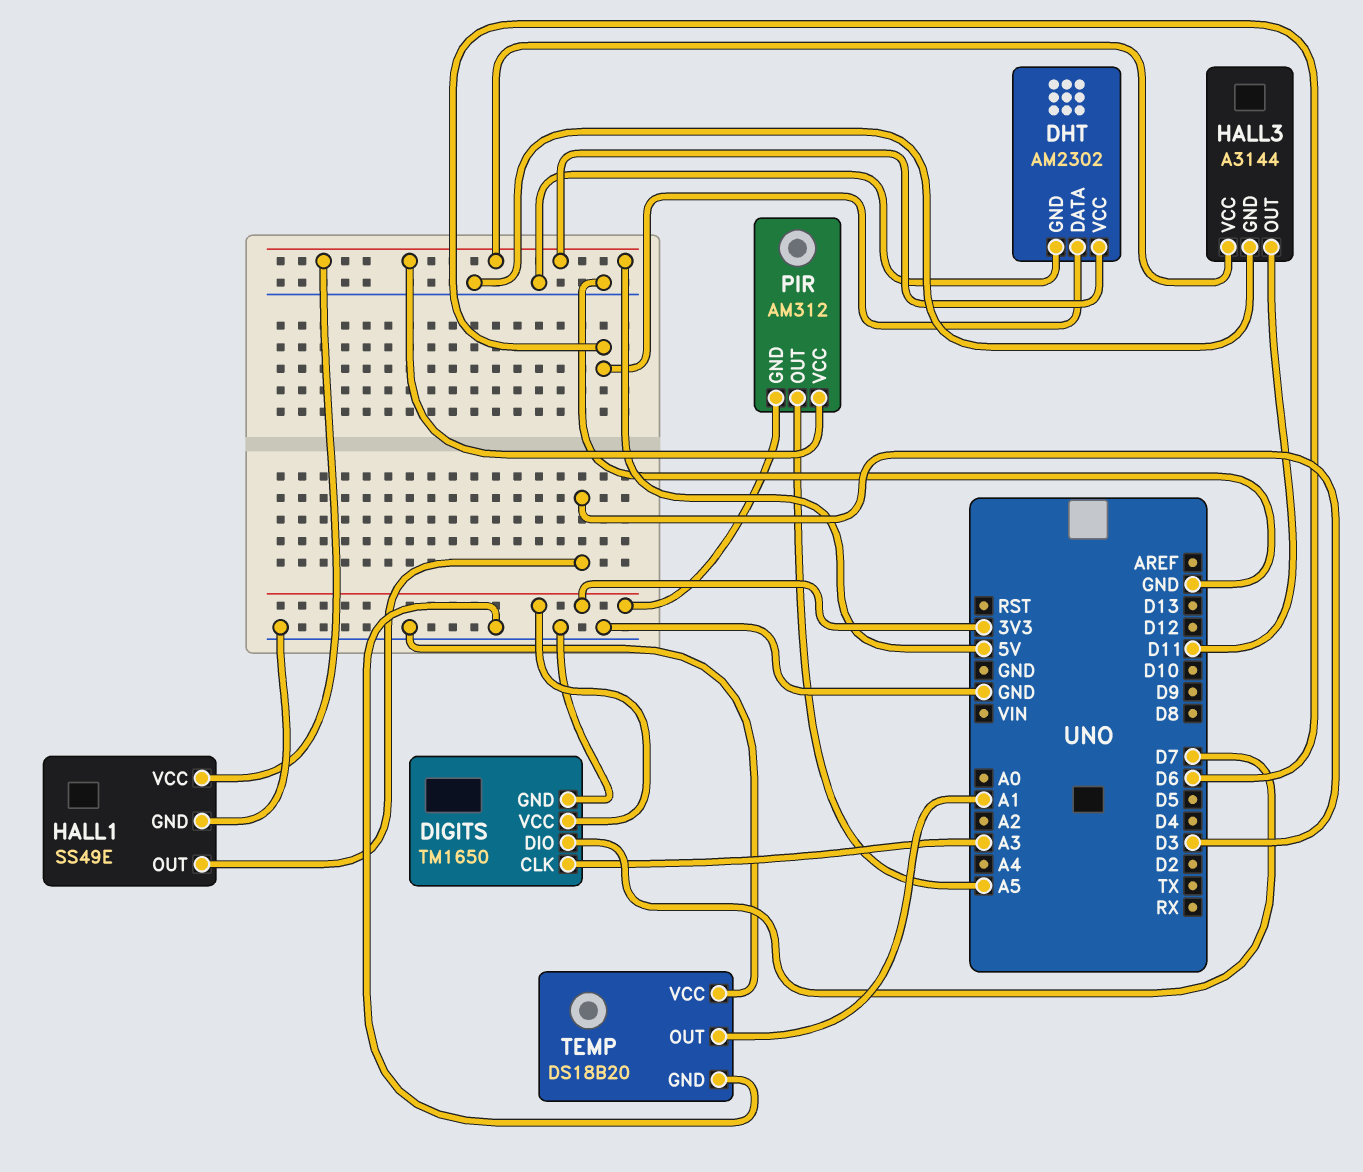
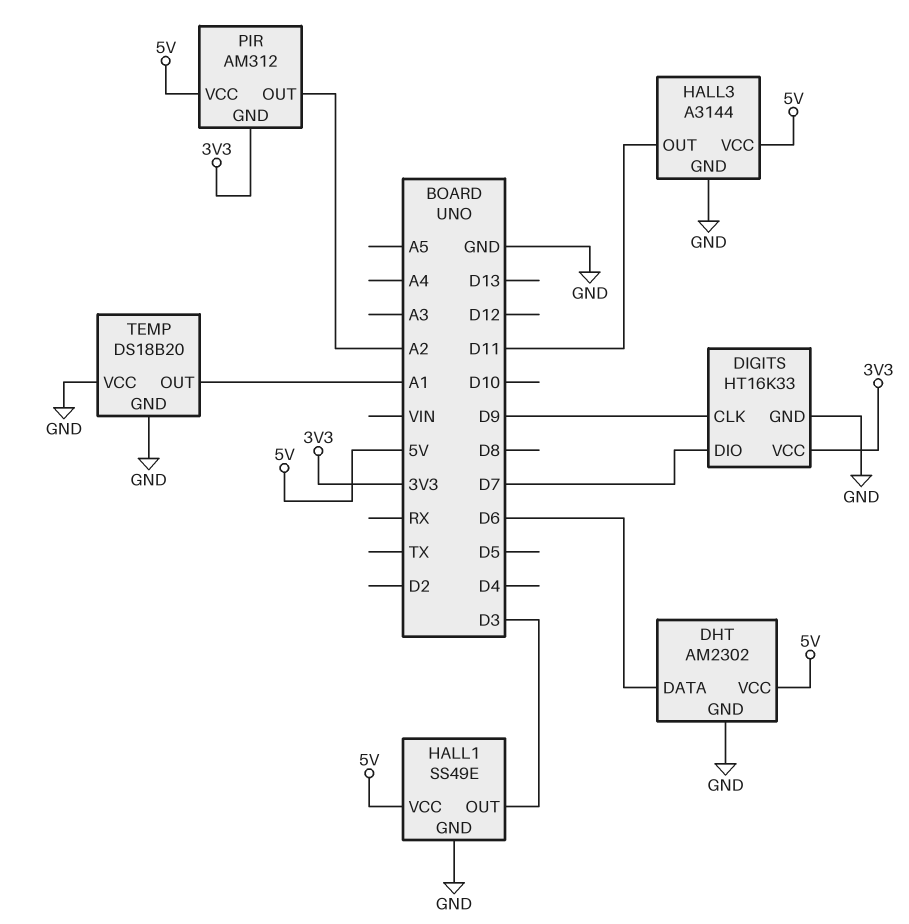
DIGITS: TM1650 -> HT16K33
DIGITS pin CLK: A3 -> D9
PIR pin OUT: A5 -> A2

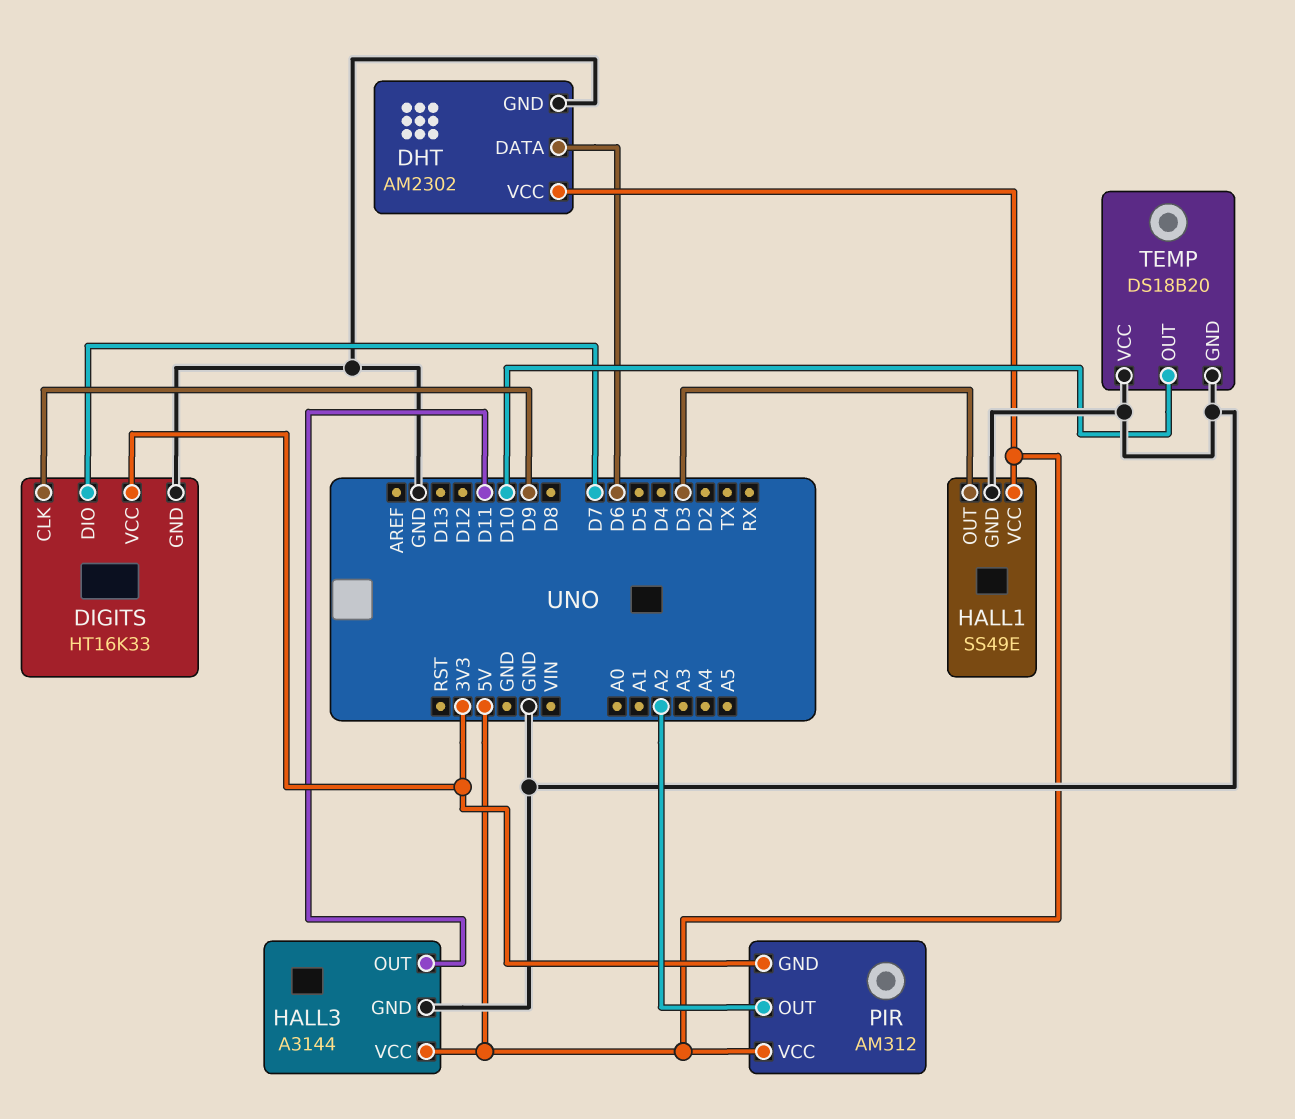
TEMP pin OUT: A1 -> D10

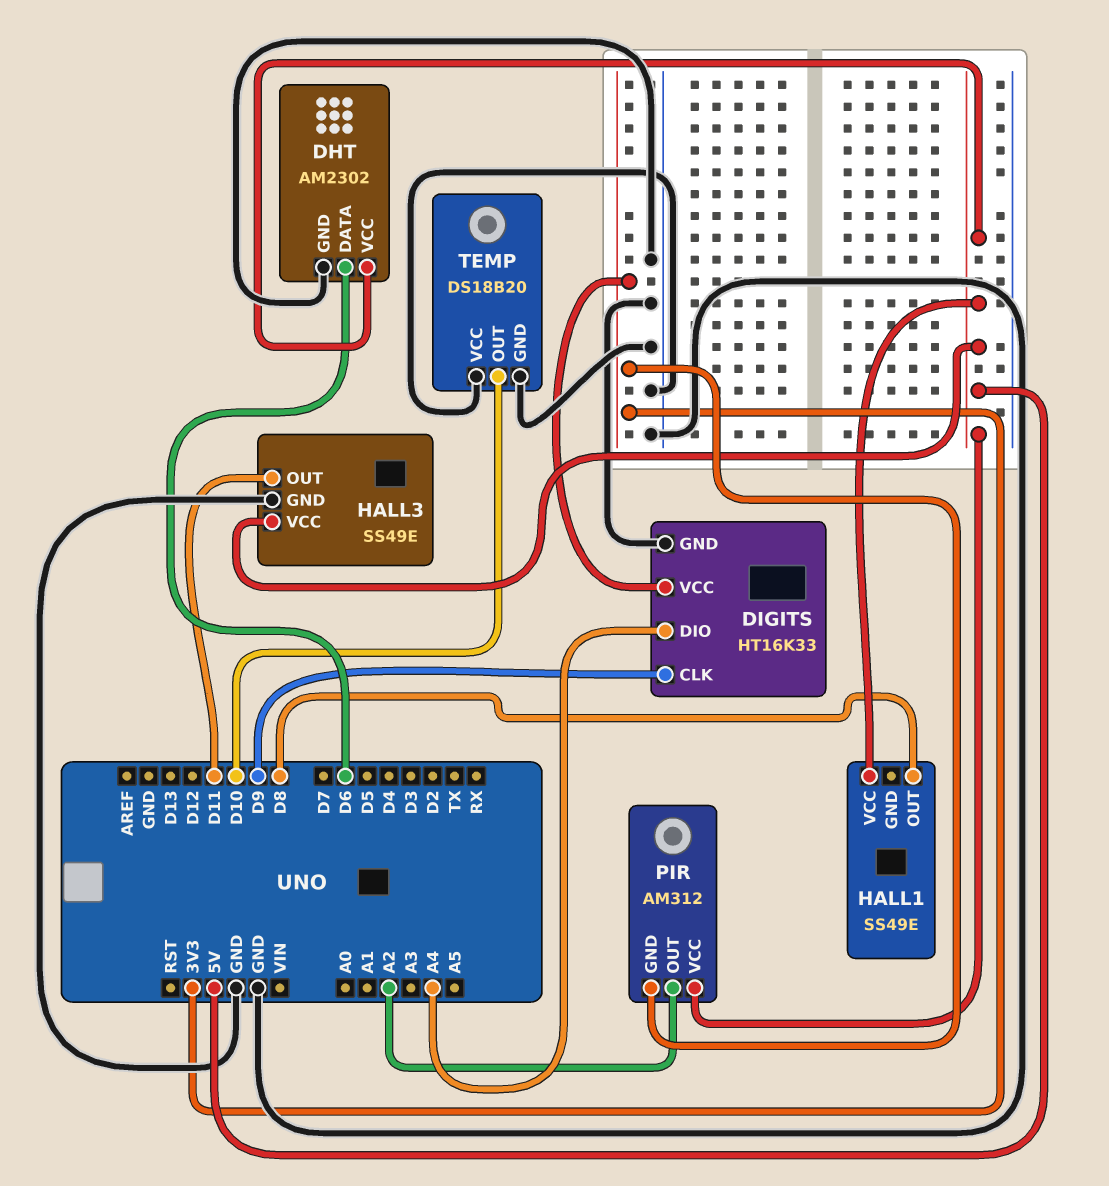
DIGITS pin DIO: D7 -> A4
HALL1 pin GND: GND -> none
HALL1 pin OUT: D3 -> D8
HALL3: A3144 -> SS49E

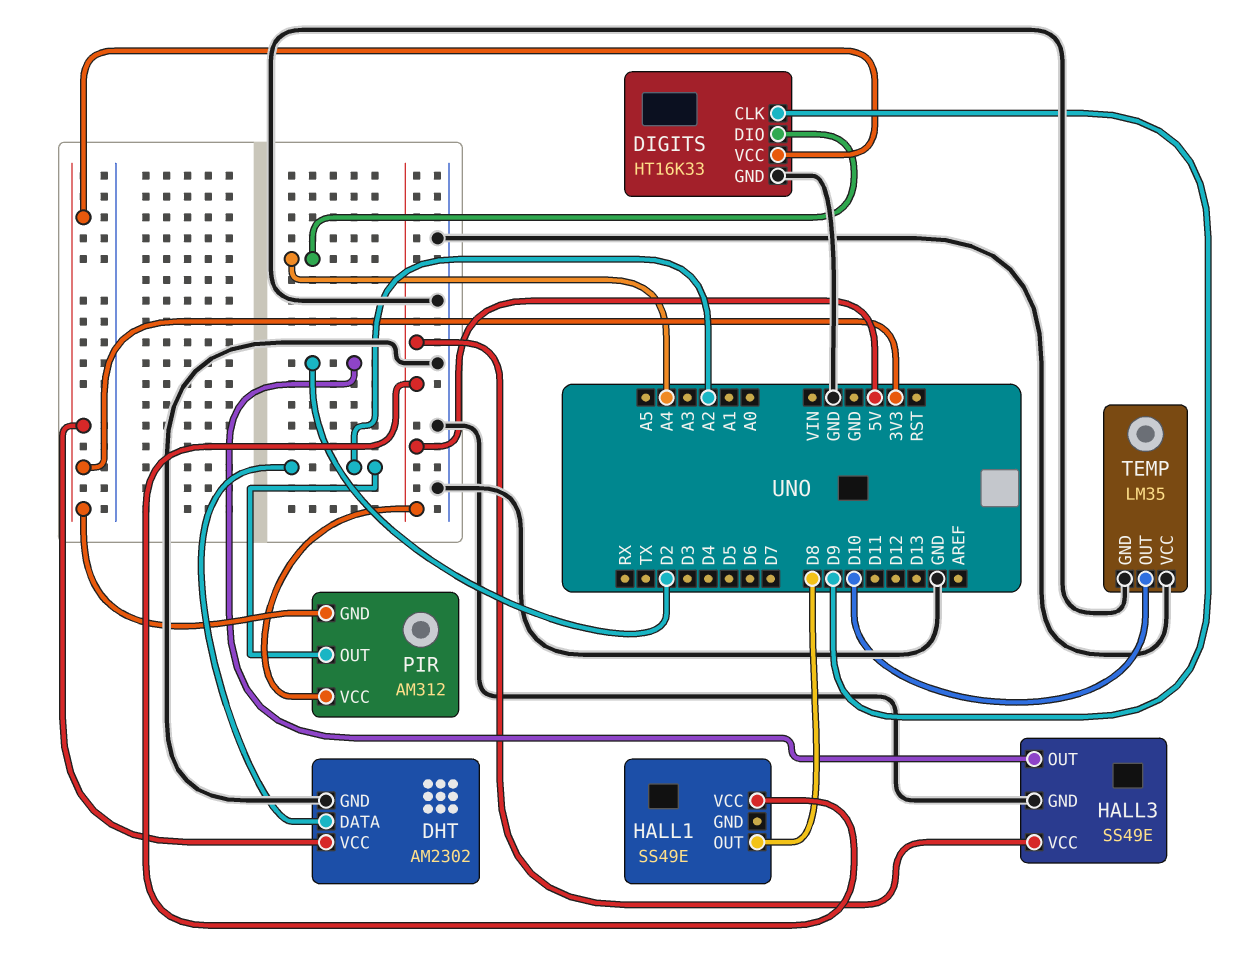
DHT pin DATA: D6 -> A2
DHT pin VCC: 5V -> 3V3
HALL3 pin OUT: D11 -> D2
TEMP: DS18B20 -> LM35

